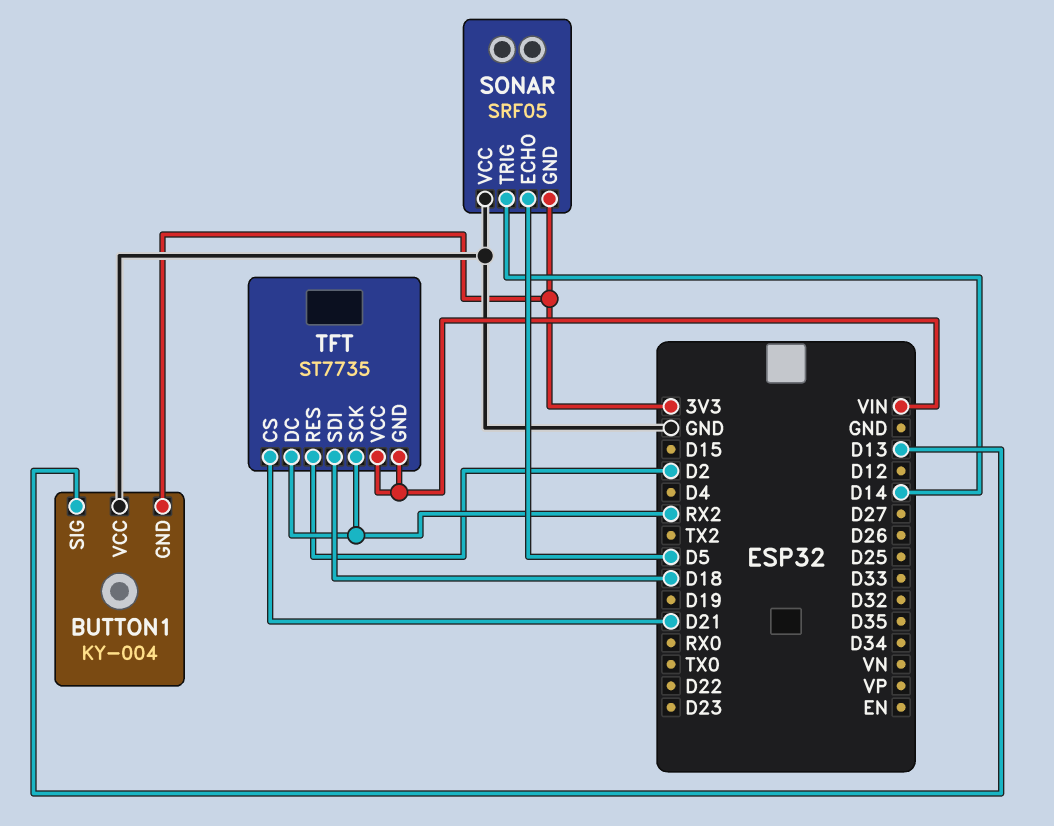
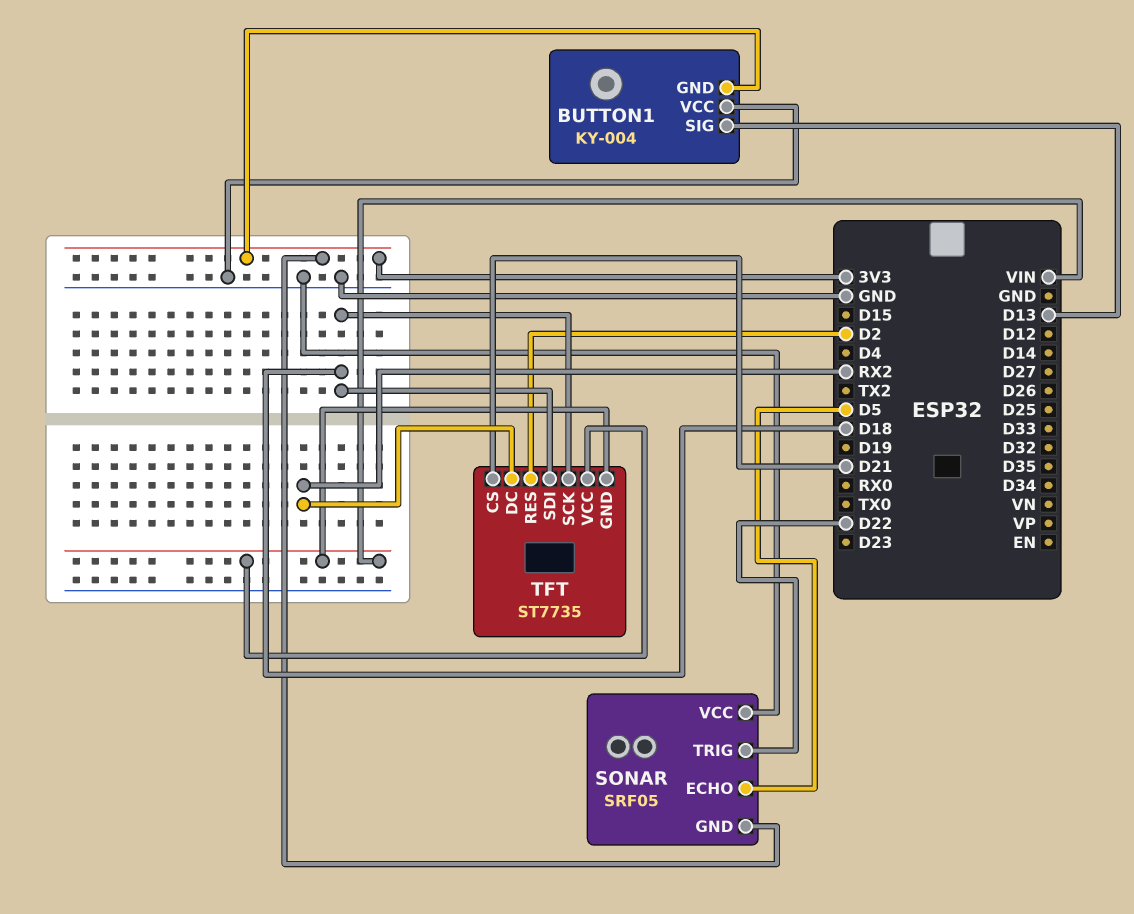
SONAR pin TRIG: D14 -> D22
TFT pin SCK: RX2 -> D18

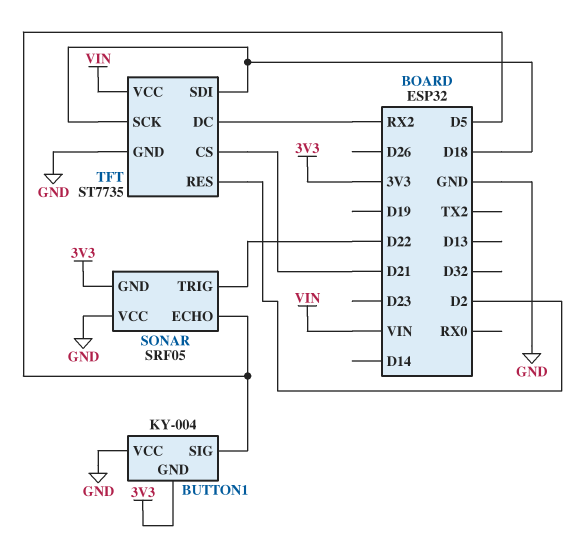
BUTTON1 pin SIG: D13 -> D5
TFT pin GND: VIN -> GND

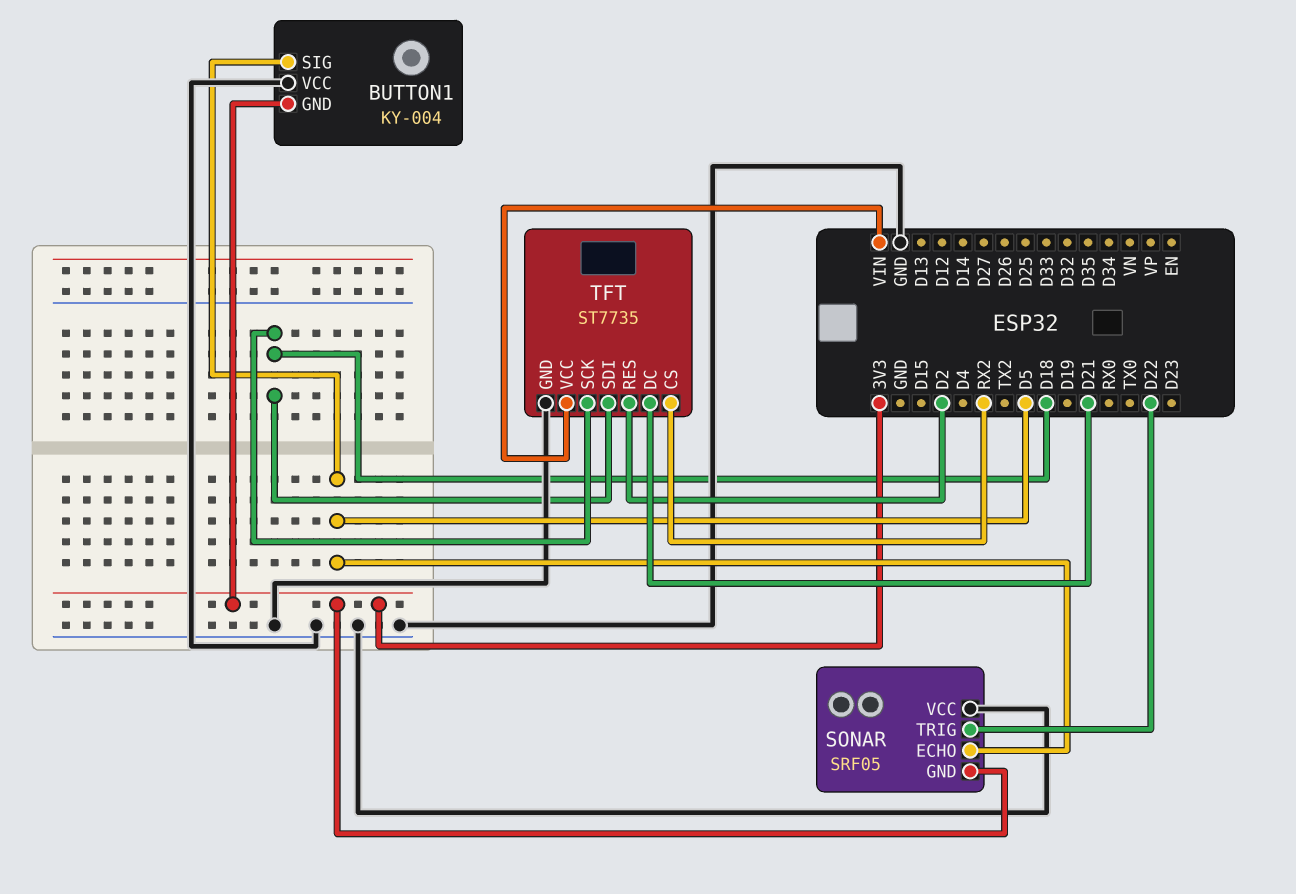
TFT pin CS: D21 -> RX2
TFT pin DC: RX2 -> D21

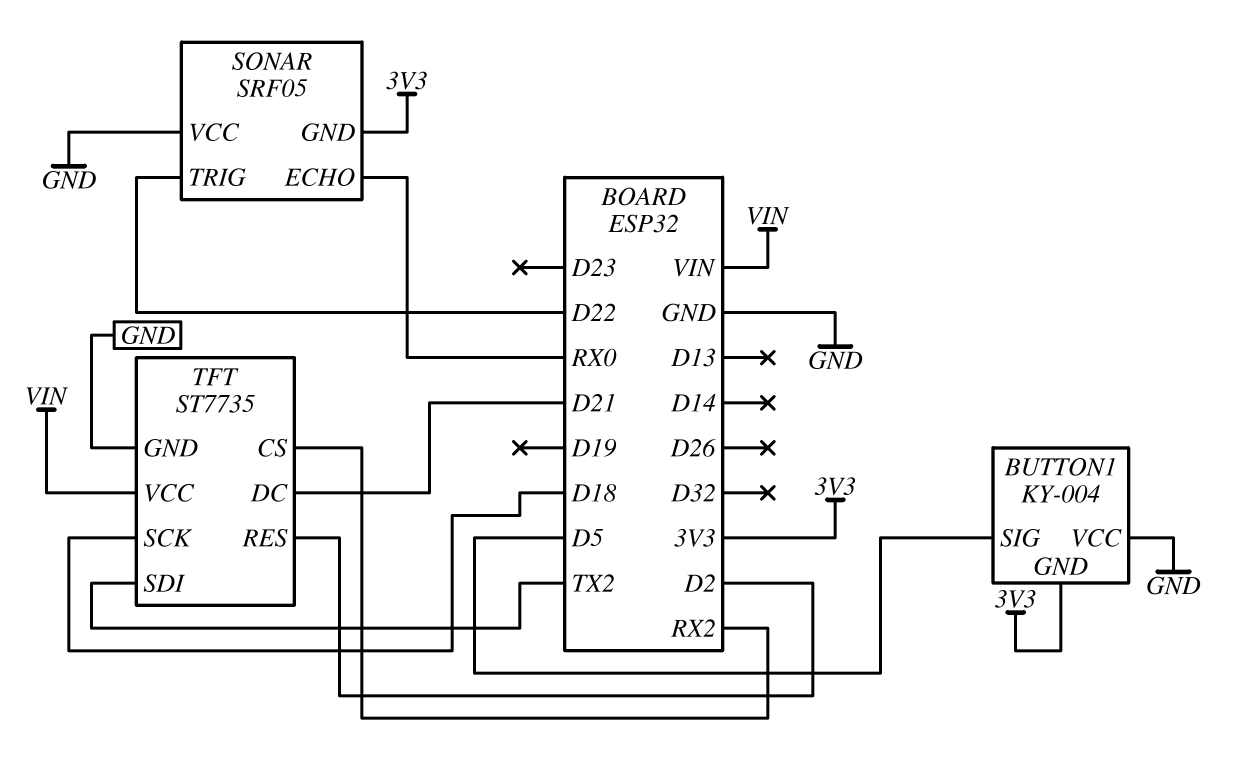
SONAR pin ECHO: D5 -> RX0
TFT pin SDI: D18 -> TX2

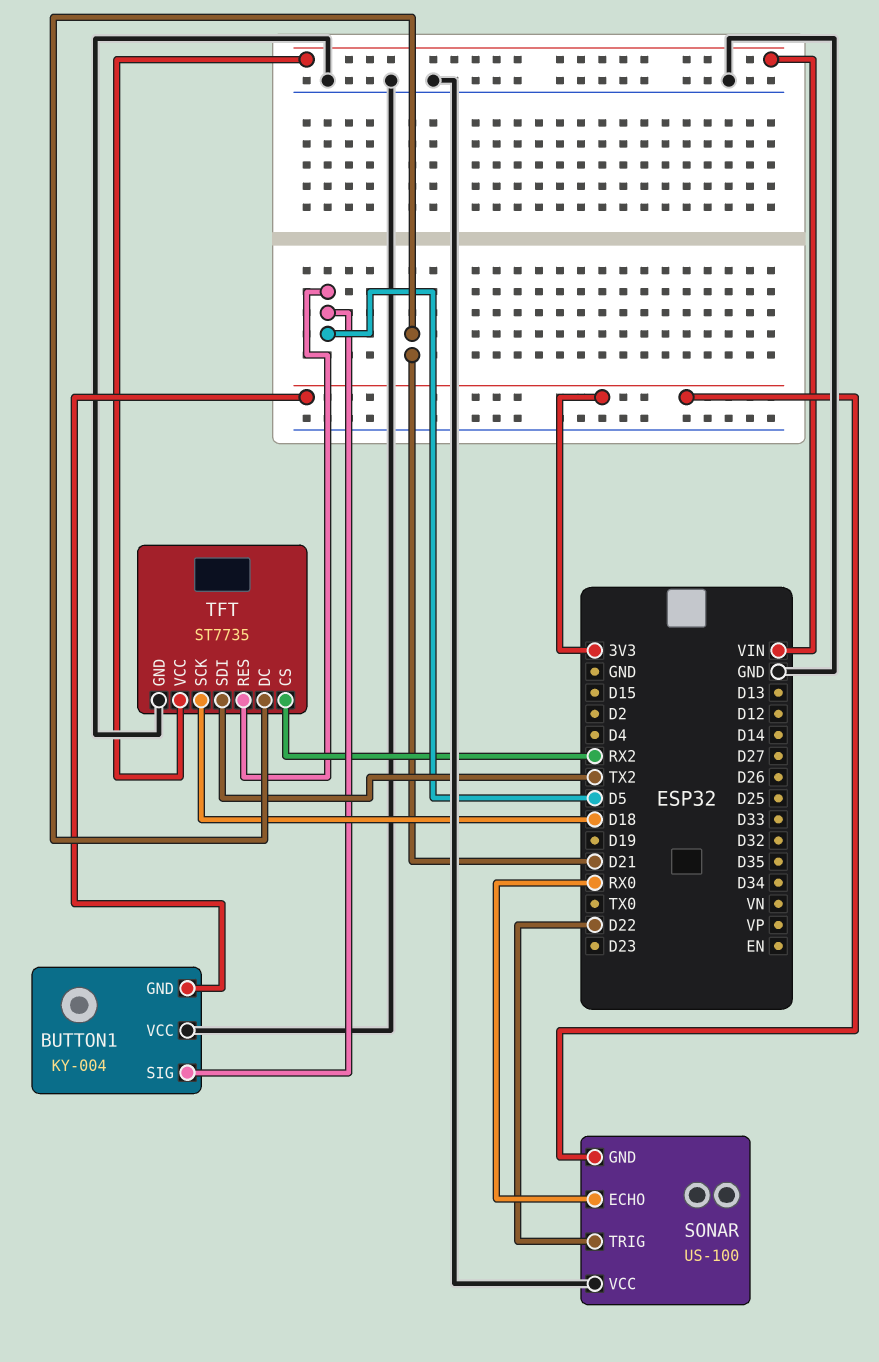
SONAR: SRF05 -> US-100
TFT pin RES: D2 -> D5

